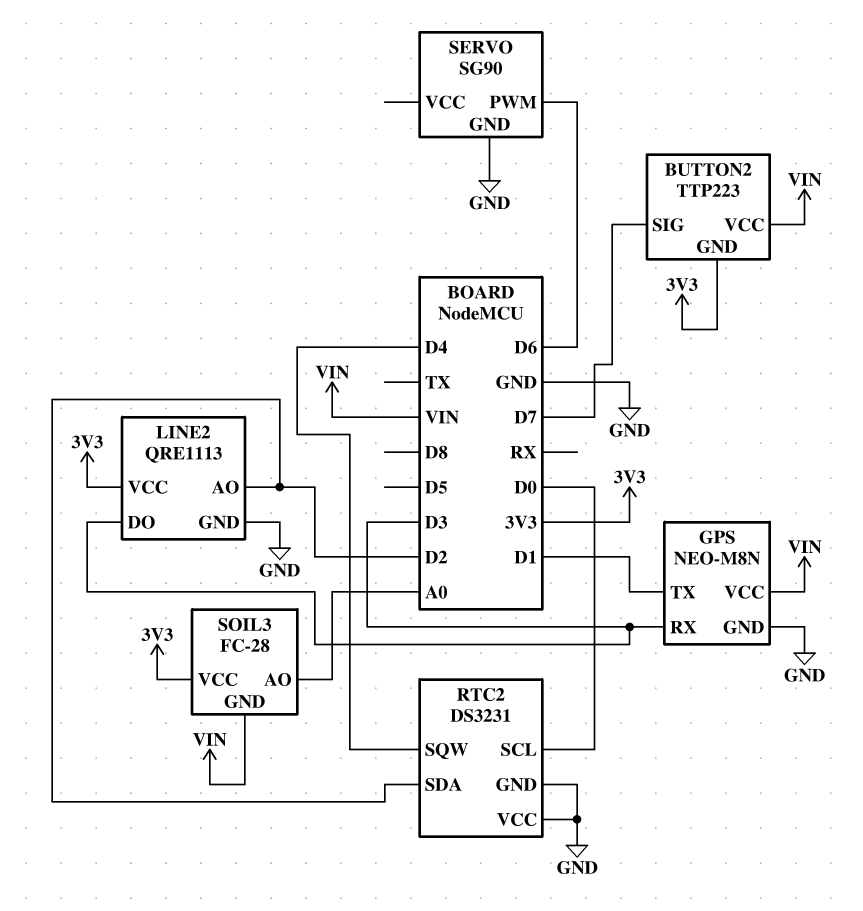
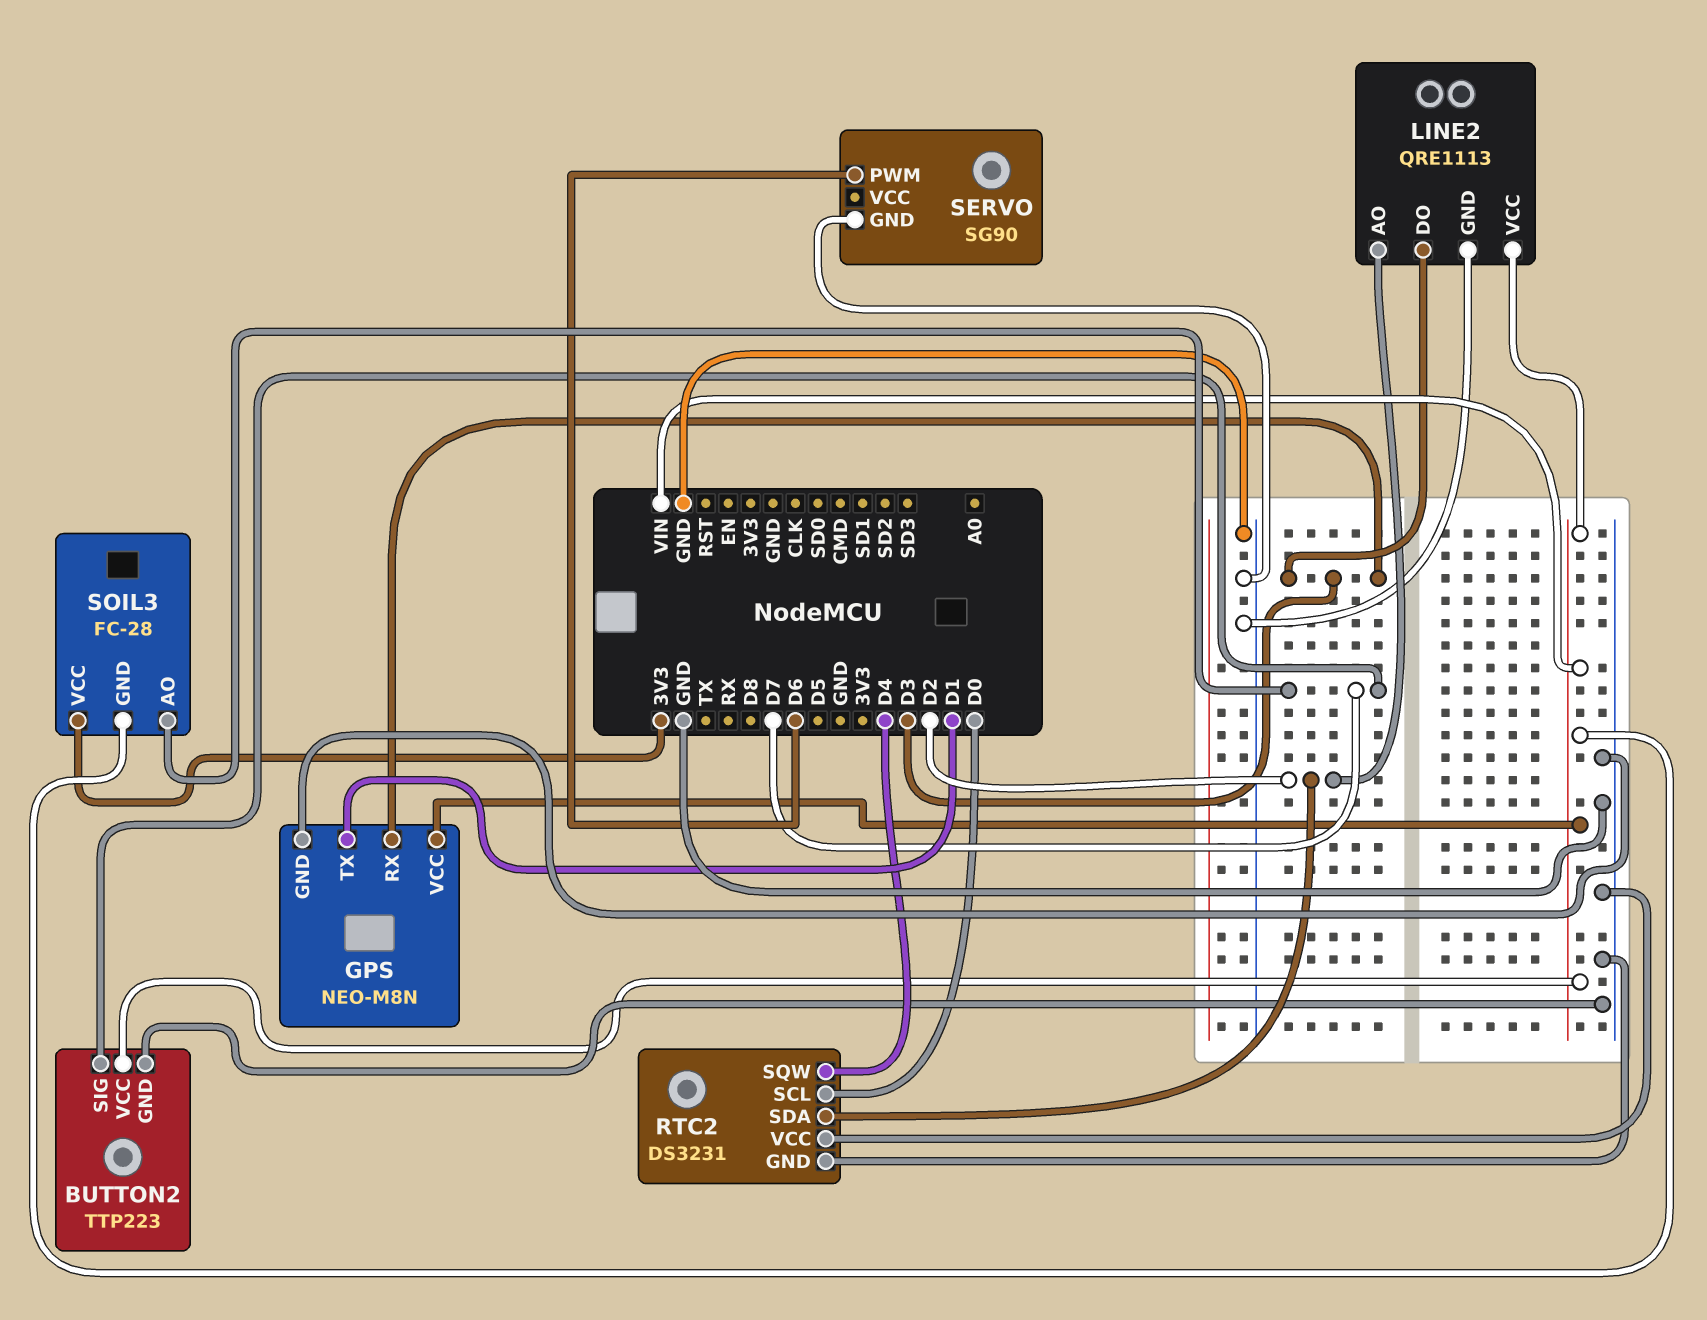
BUTTON2 pin GND: 3V3 -> GND
LINE2 pin VCC: 3V3 -> VIN
SOIL3 pin AO: A0 -> D7

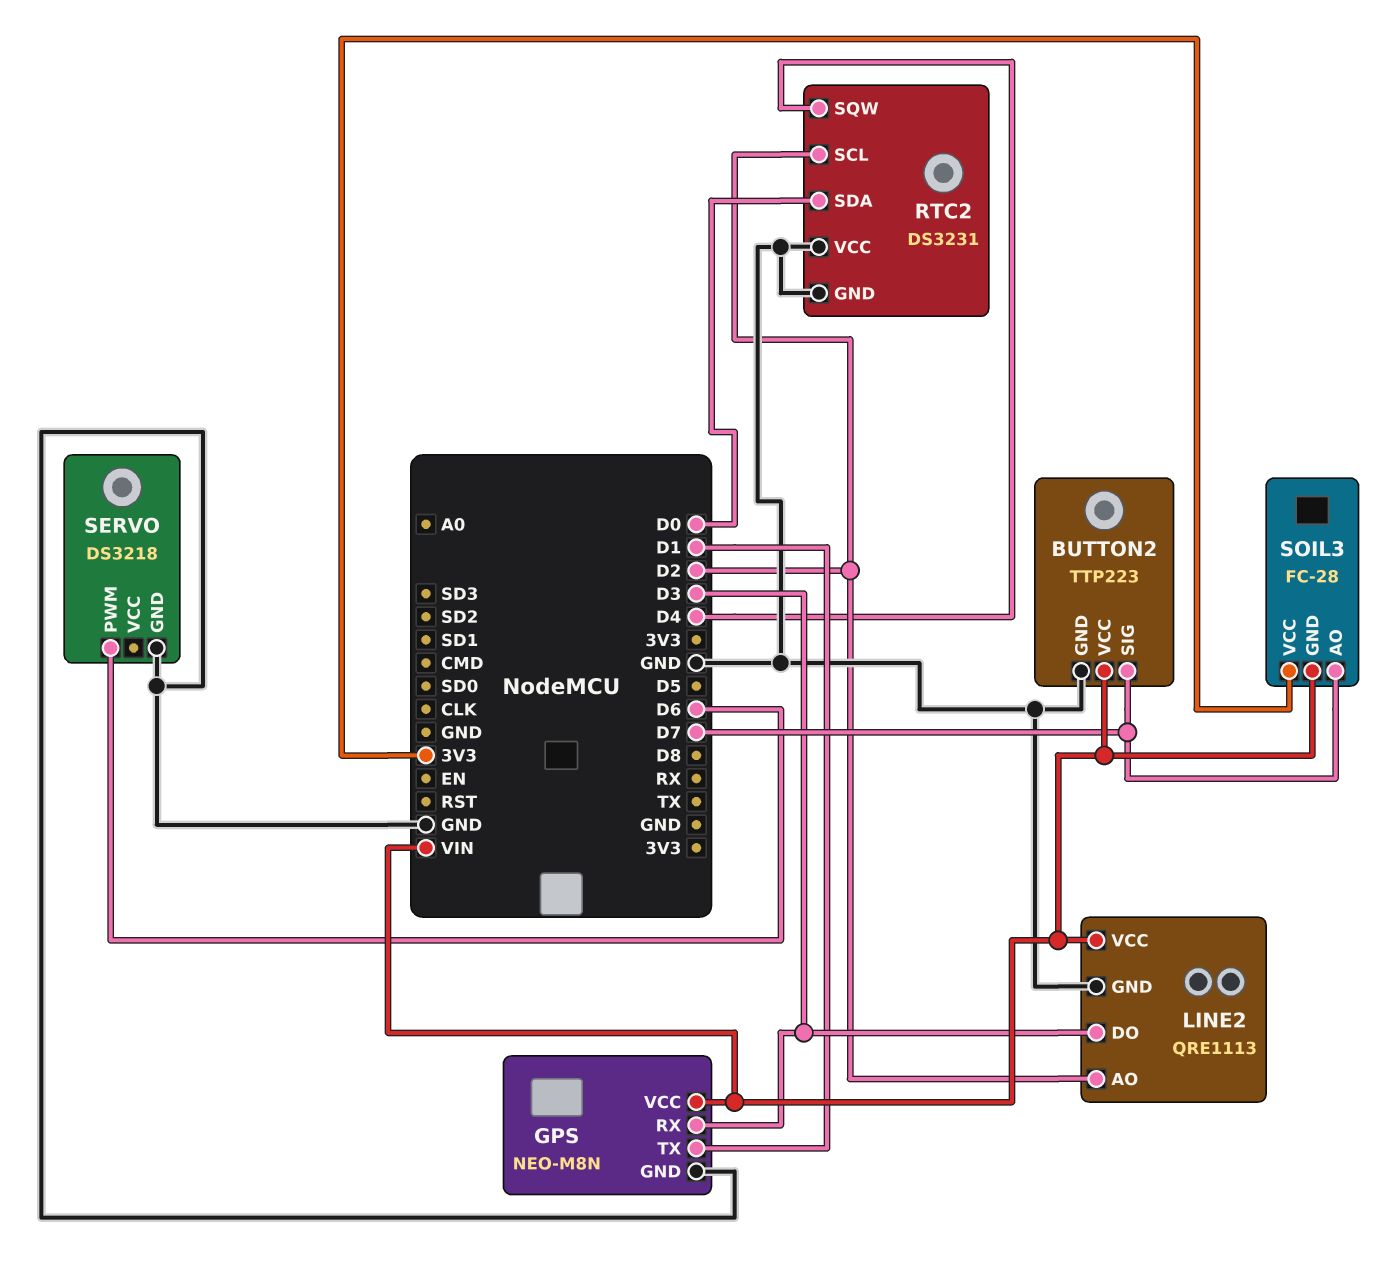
RTC2 pin SCL: D0 -> D2
RTC2 pin SDA: D2 -> D0
SERVO: SG90 -> DS3218

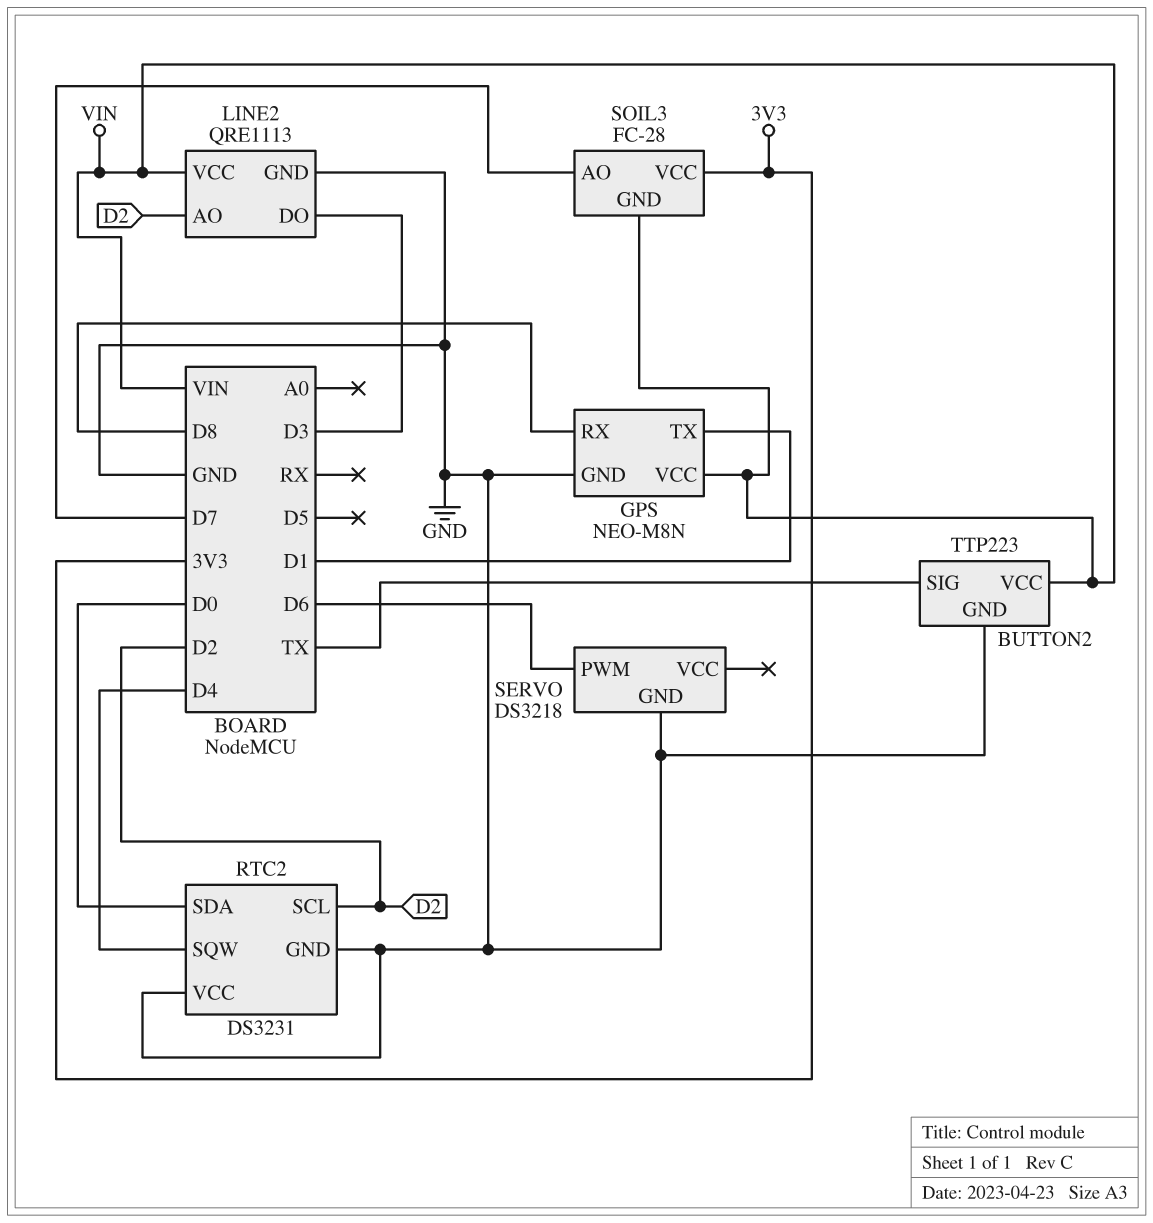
BUTTON2 pin SIG: D7 -> TX
GPS pin RX: D3 -> D8

